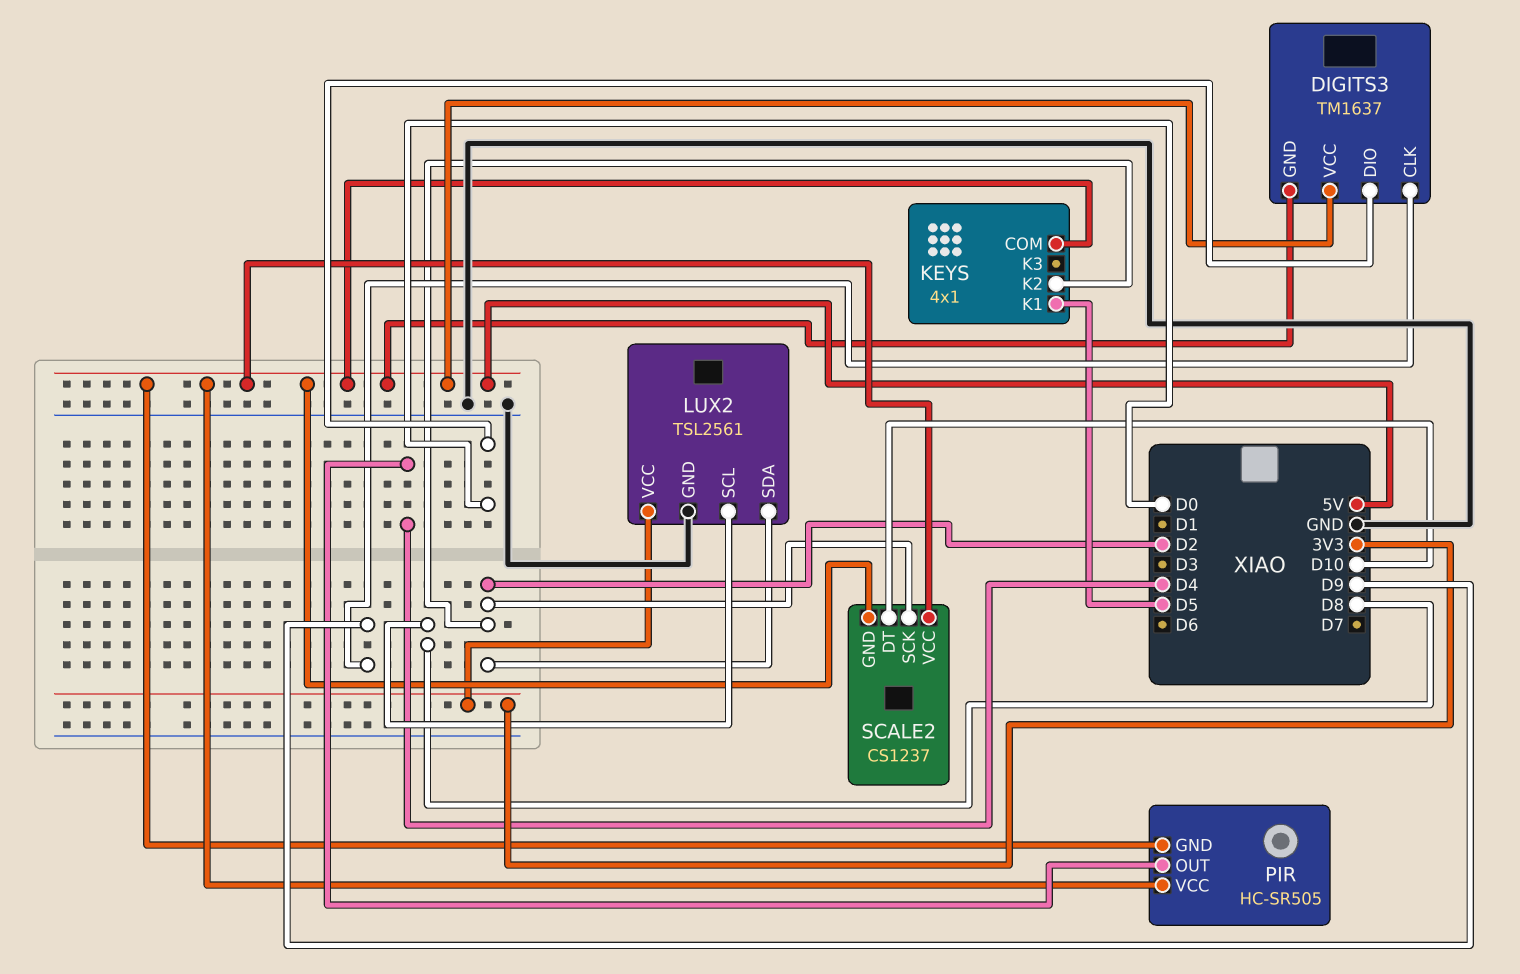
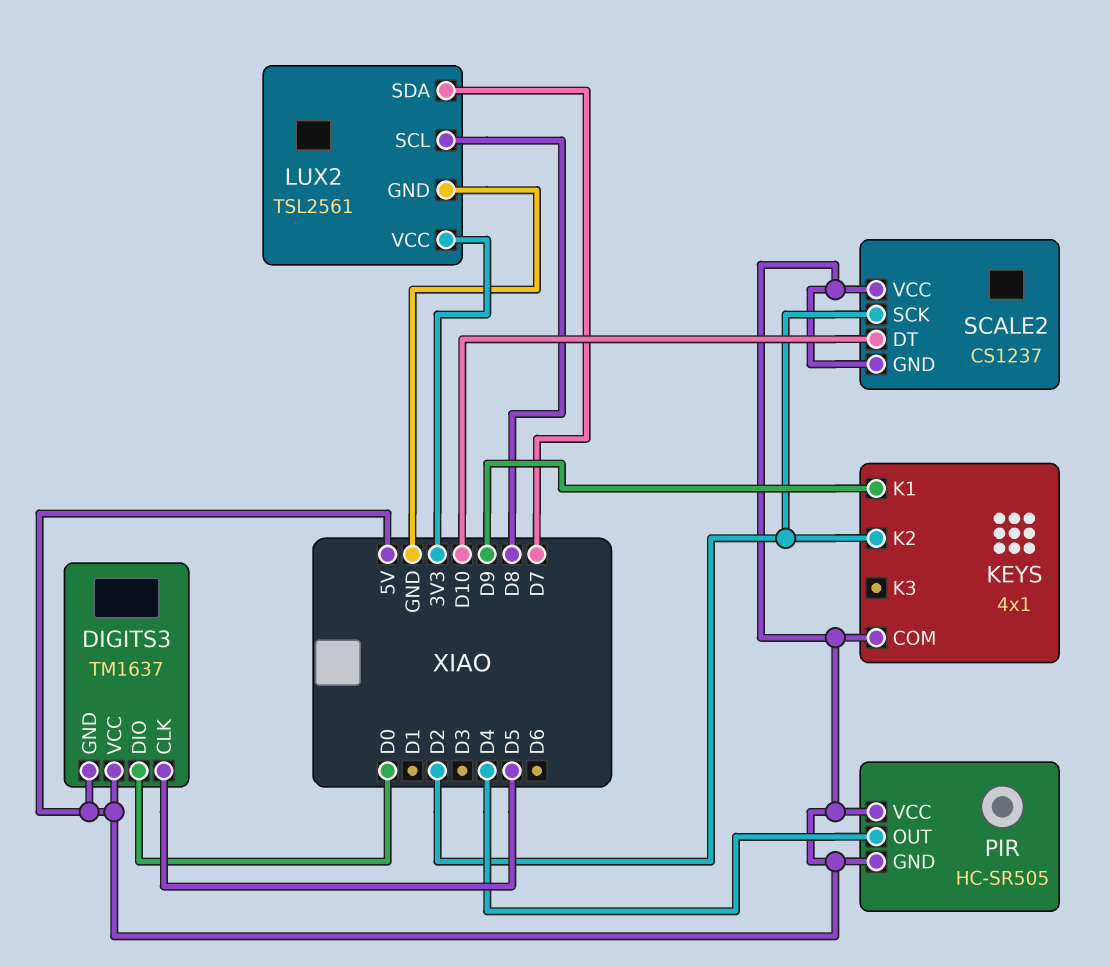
DIGITS3 pin CLK: D9 -> D5
KEYS pin K1: D5 -> D9
LUX2 pin SDA: D2 -> D7

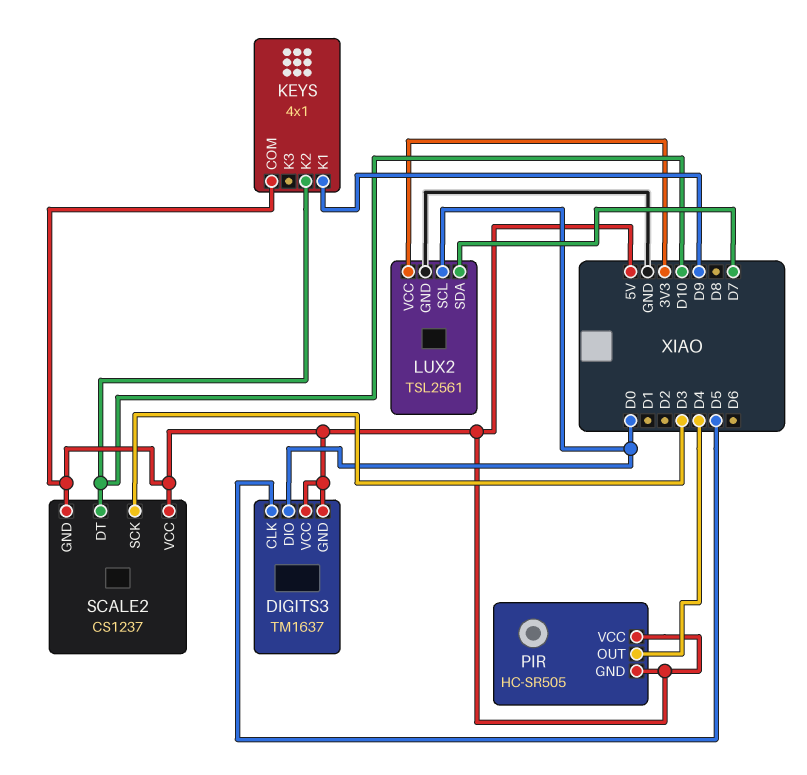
KEYS pin K2: D2 -> D10
LUX2 pin SCL: D8 -> D0
SCALE2 pin SCK: D2 -> D3

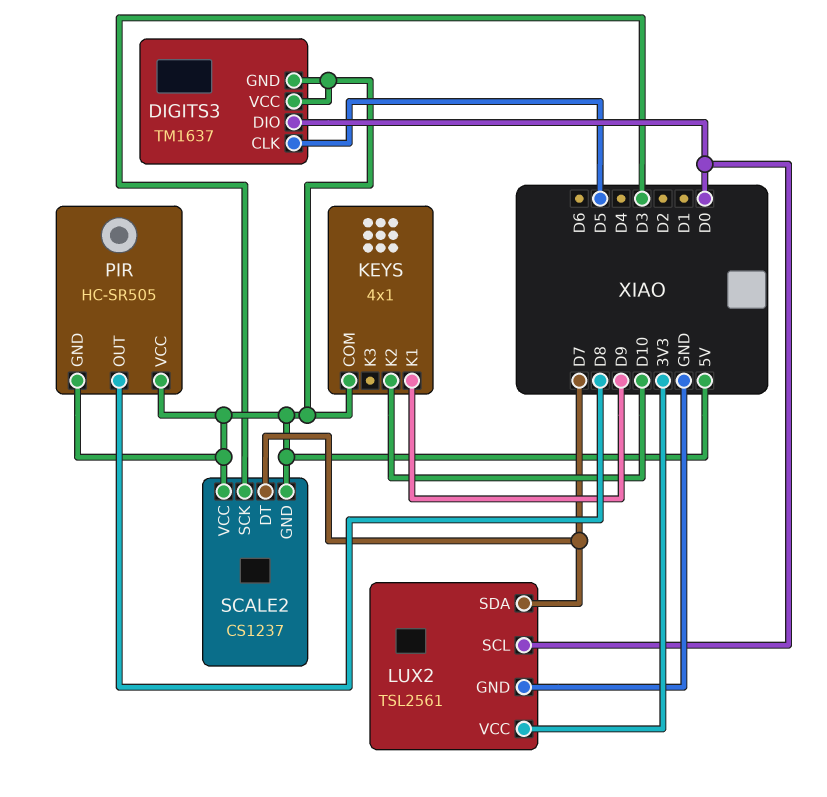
PIR pin OUT: D4 -> D8
SCALE2 pin DT: D10 -> D7

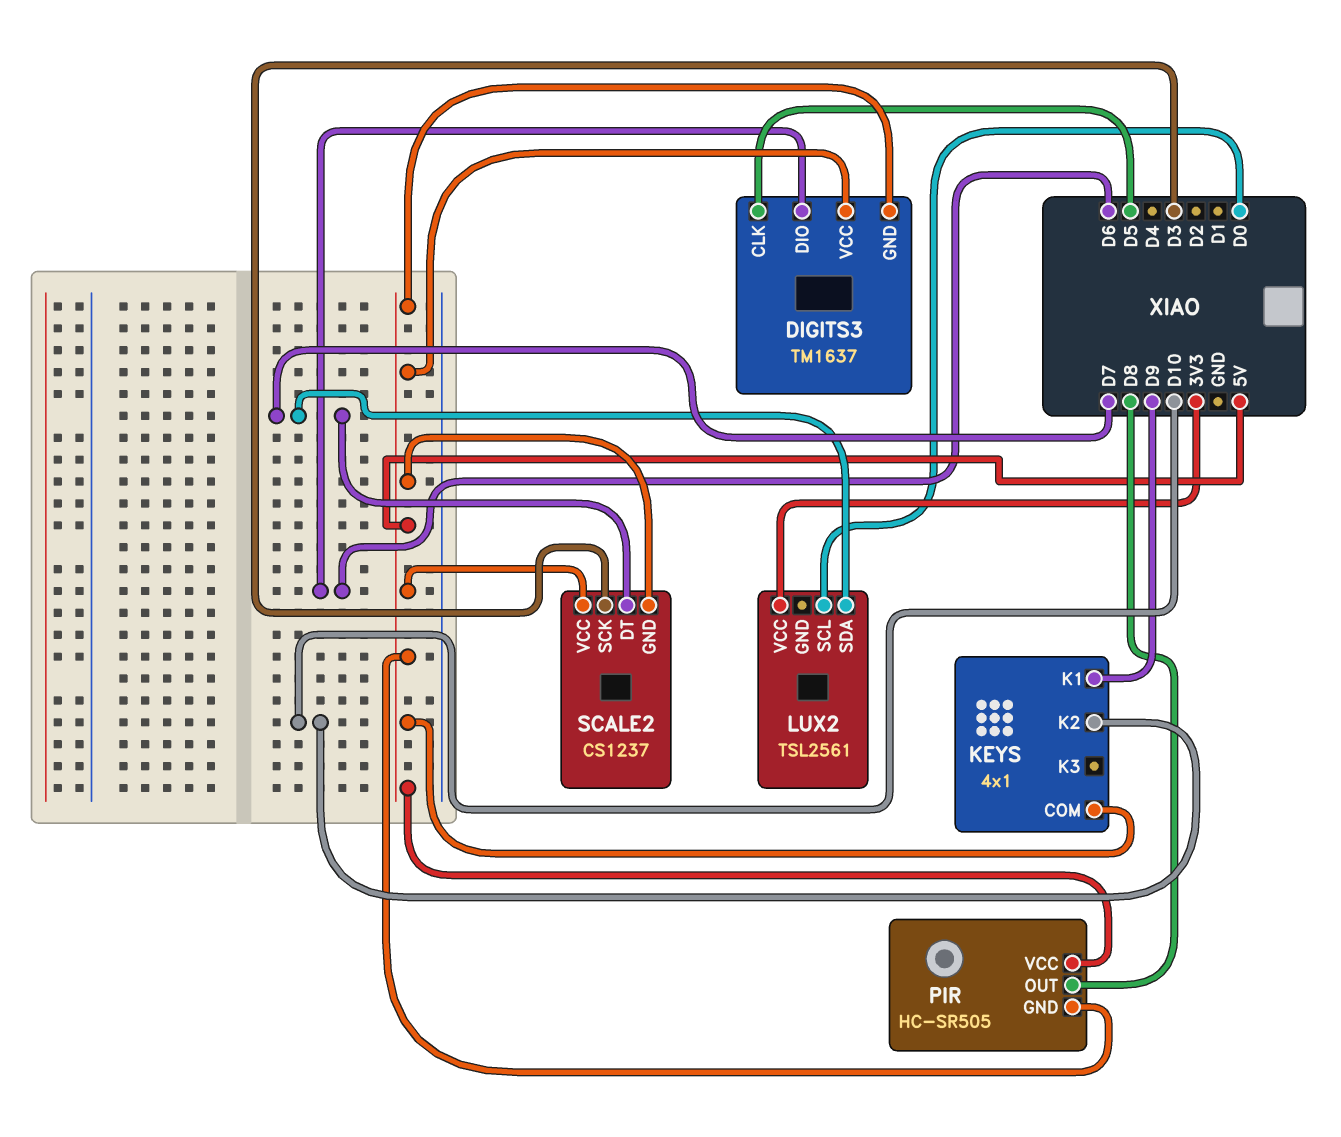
DIGITS3 pin DIO: D0 -> D6
LUX2 pin GND: GND -> none

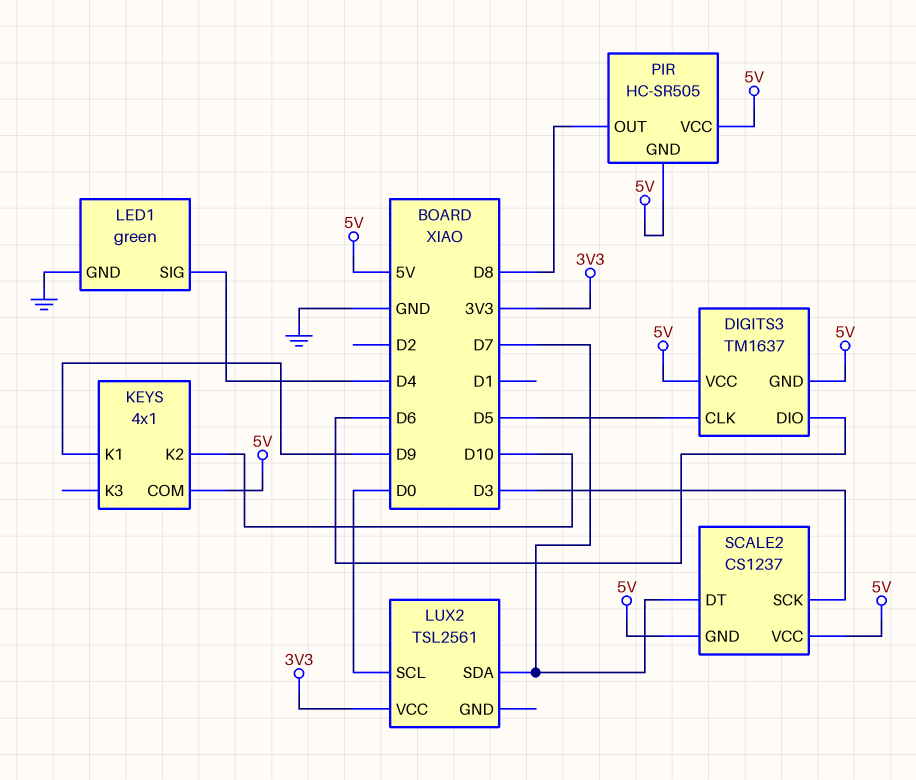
LED1: none -> green
LED1 pin GND: none -> GND
LED1 pin SIG: none -> D4

